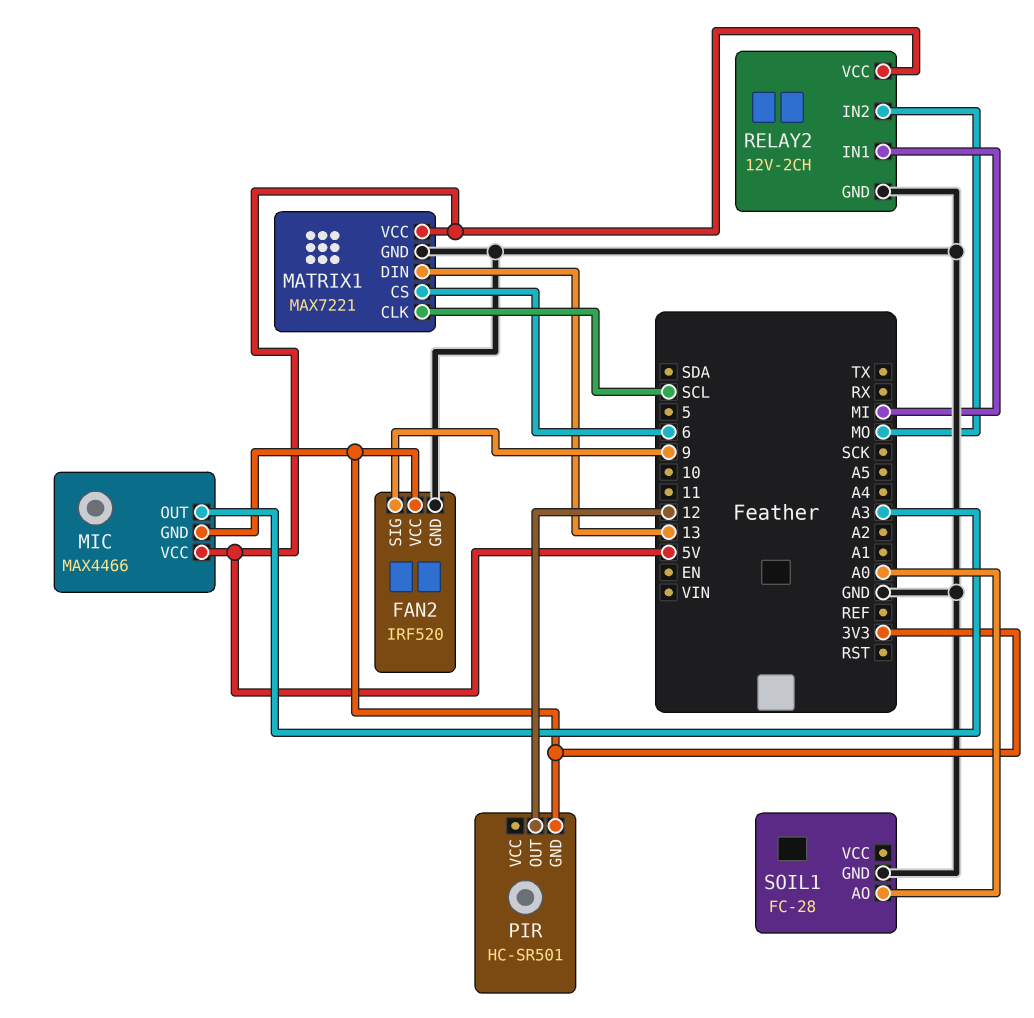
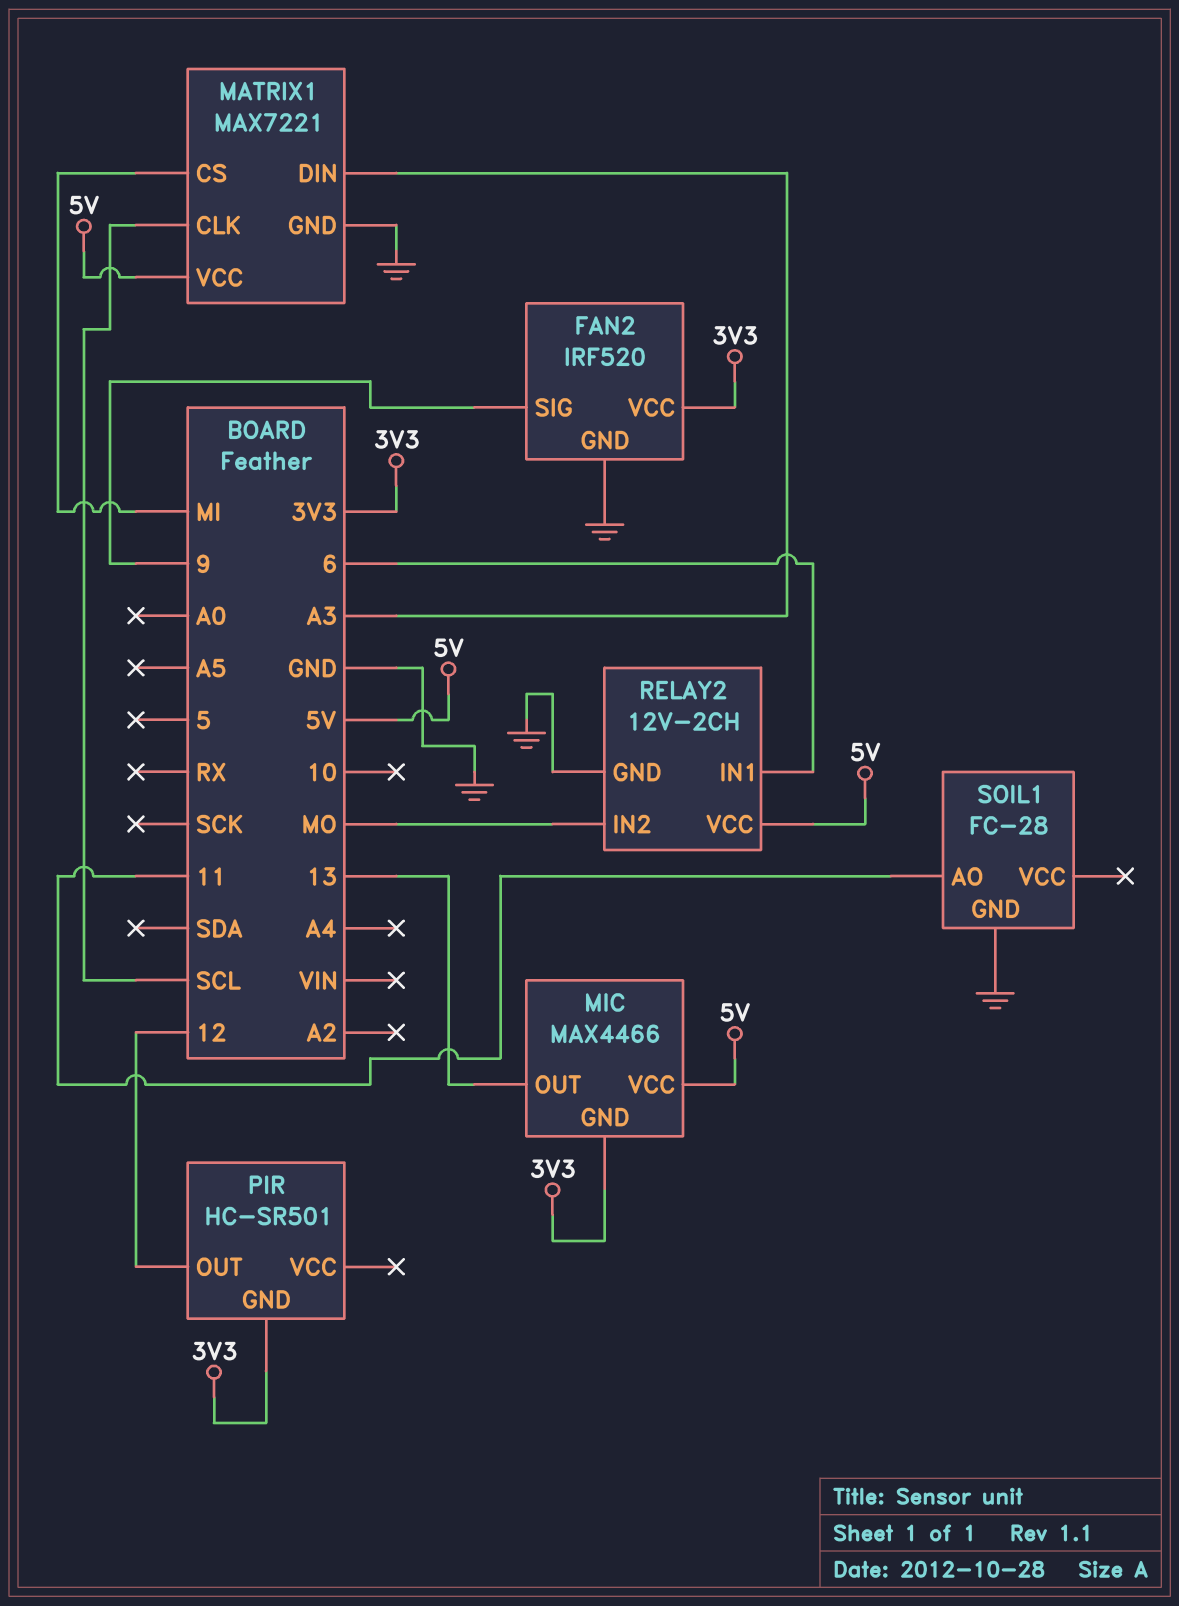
MATRIX1 pin CS: 6 -> MI
MATRIX1 pin DIN: 13 -> A3
MIC pin OUT: A3 -> 13
RELAY2 pin IN1: MI -> 6
SOIL1 pin AO: A0 -> 11

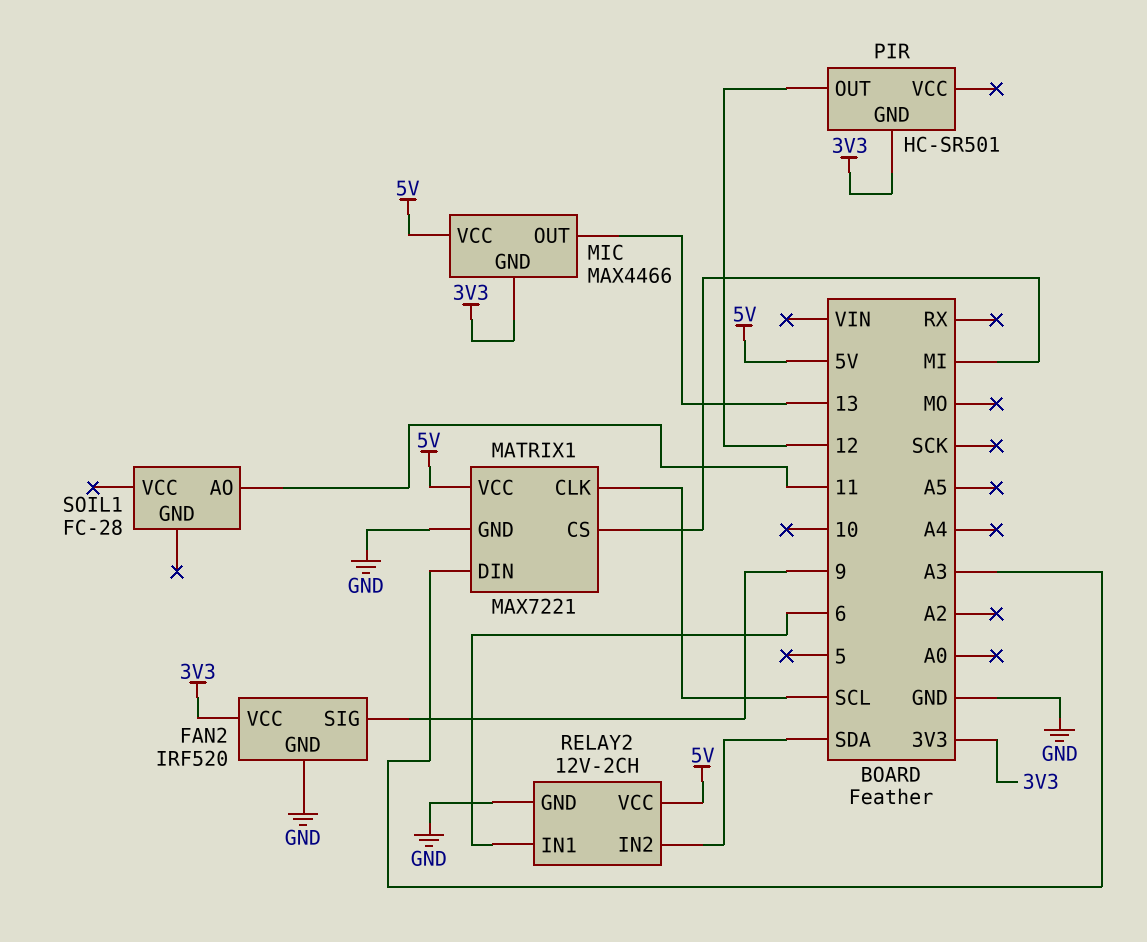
RELAY2 pin IN2: MO -> SDA
SOIL1 pin GND: GND -> none

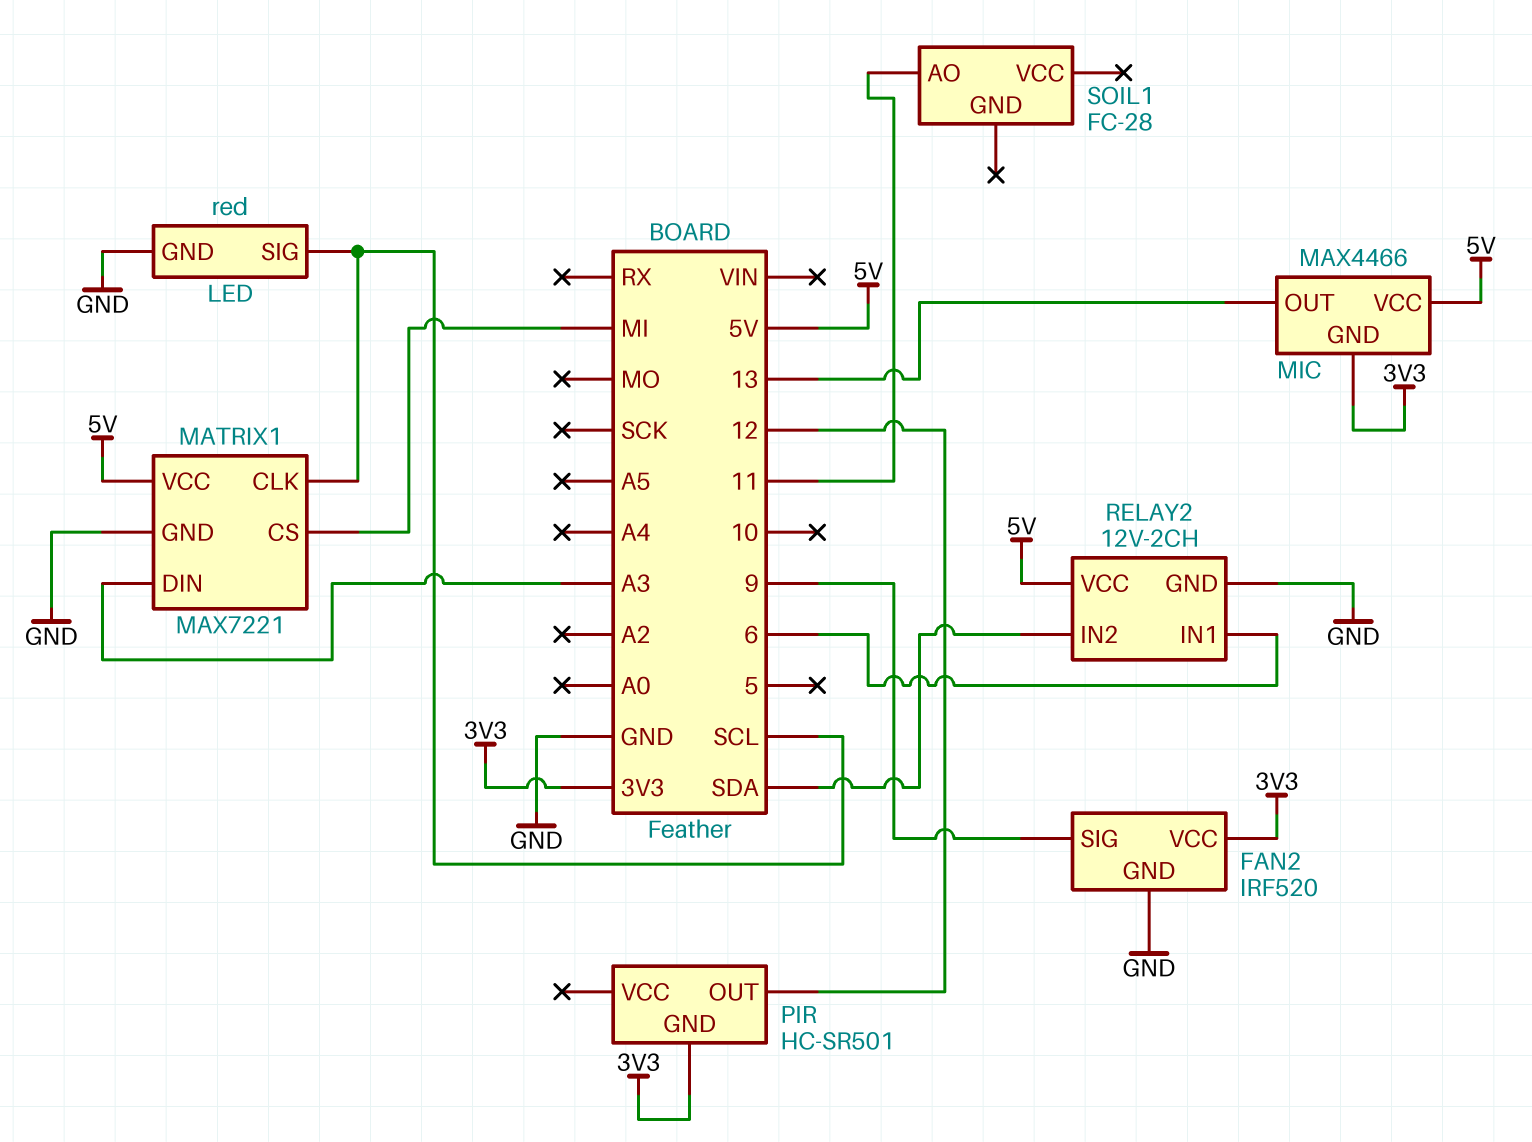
LED: none -> red
LED pin GND: none -> GND
LED pin SIG: none -> SCL

